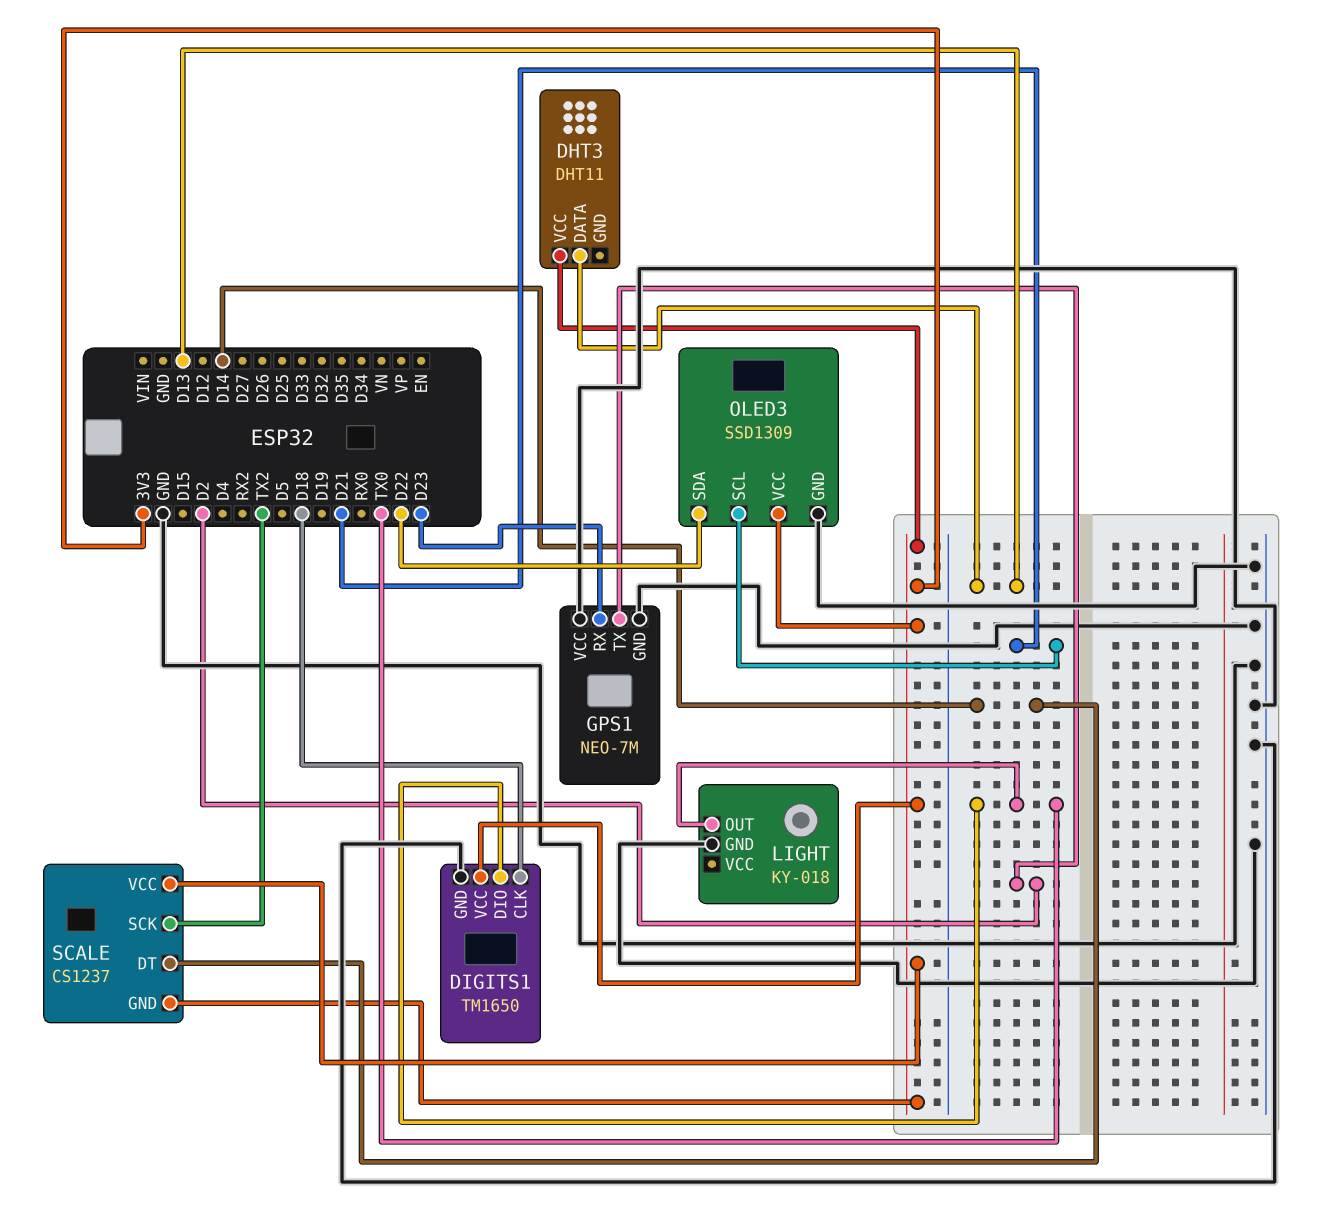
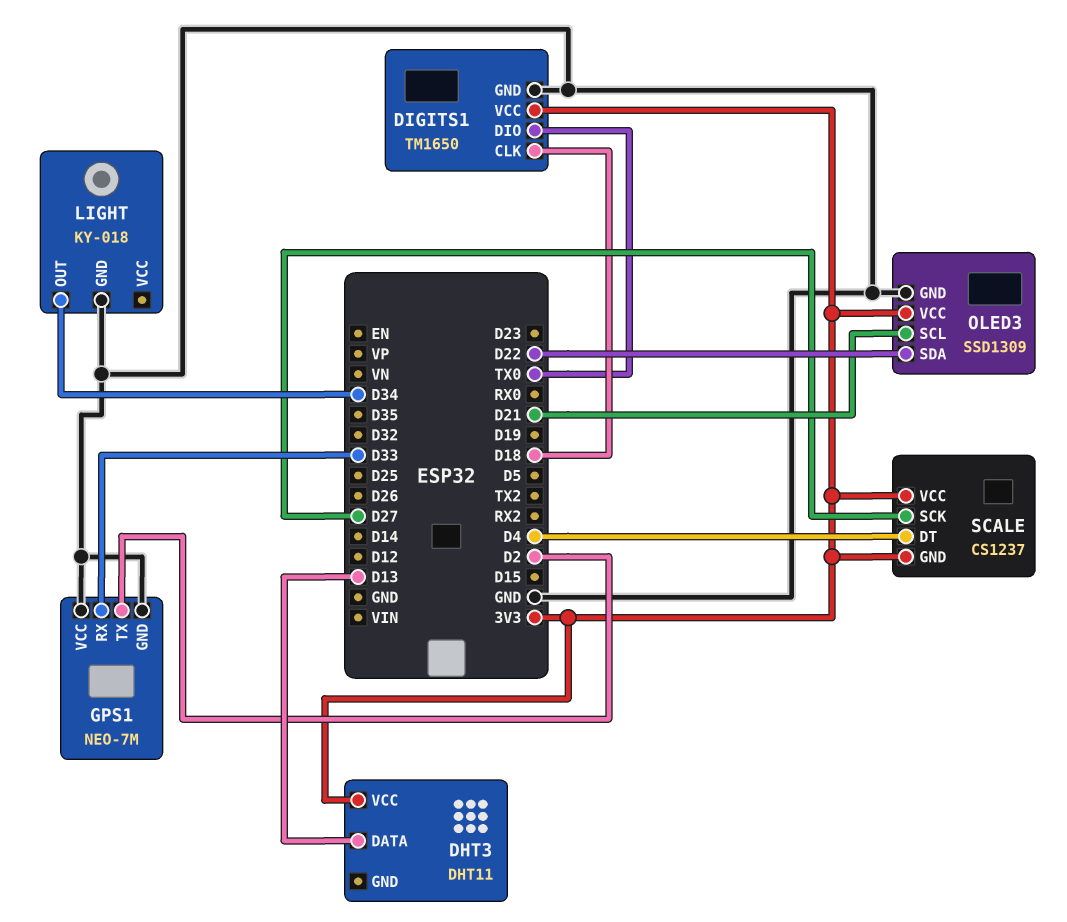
GPS1 pin RX: D23 -> D33
LIGHT pin OUT: TX0 -> D34
SCALE pin DT: D14 -> D4
SCALE pin SCK: TX2 -> D27

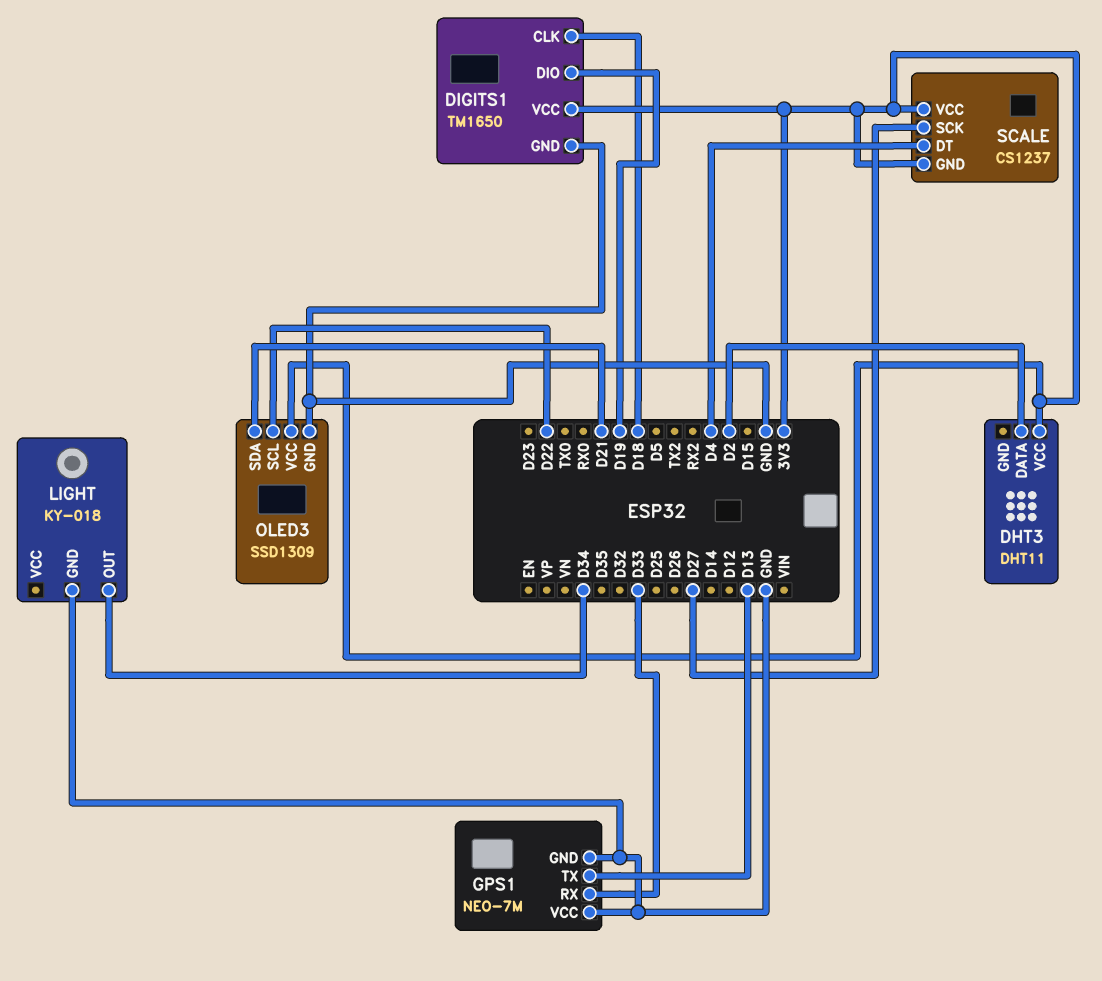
DHT3 pin DATA: D13 -> D2
DIGITS1 pin DIO: TX0 -> D19
GPS1 pin TX: D2 -> D13
OLED3 pin SCL: D21 -> D22
OLED3 pin SDA: D22 -> D21

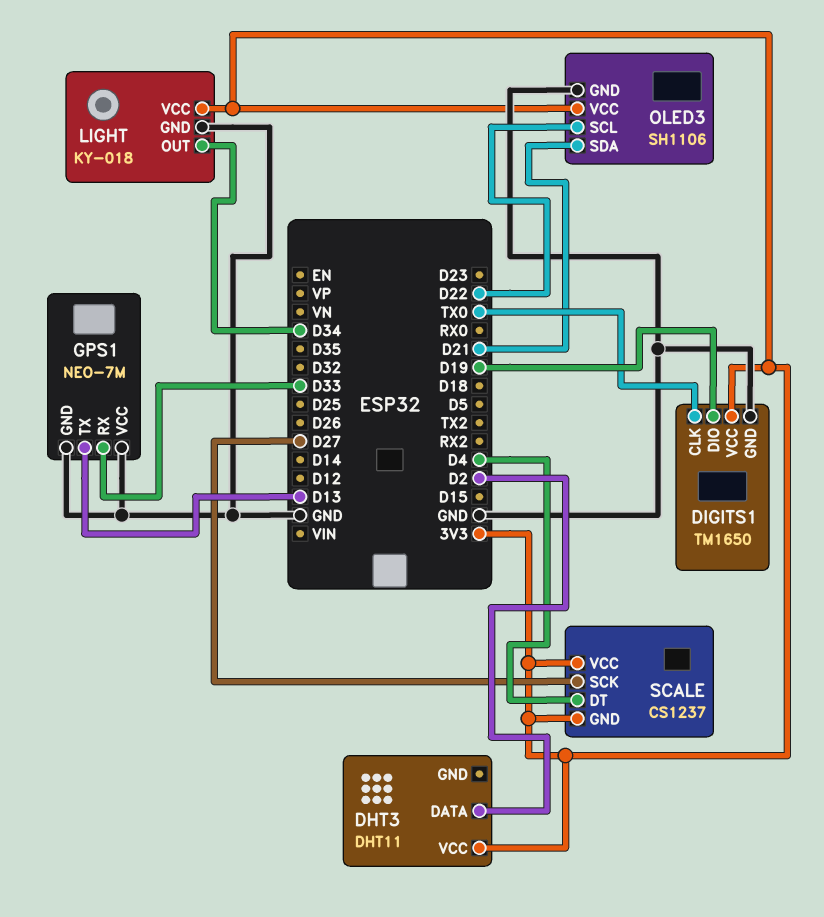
DIGITS1 pin CLK: D18 -> TX0
LIGHT pin VCC: none -> 3V3
OLED3: SSD1309 -> SH1106

